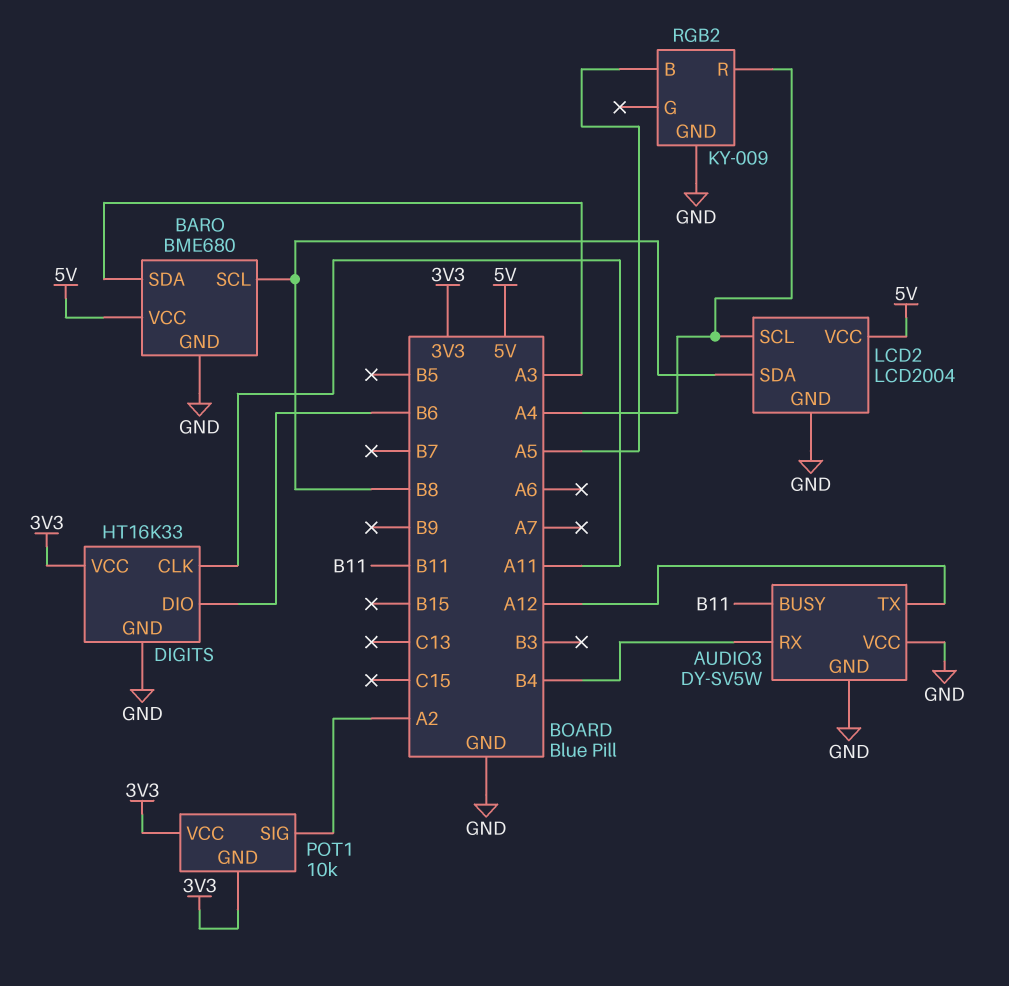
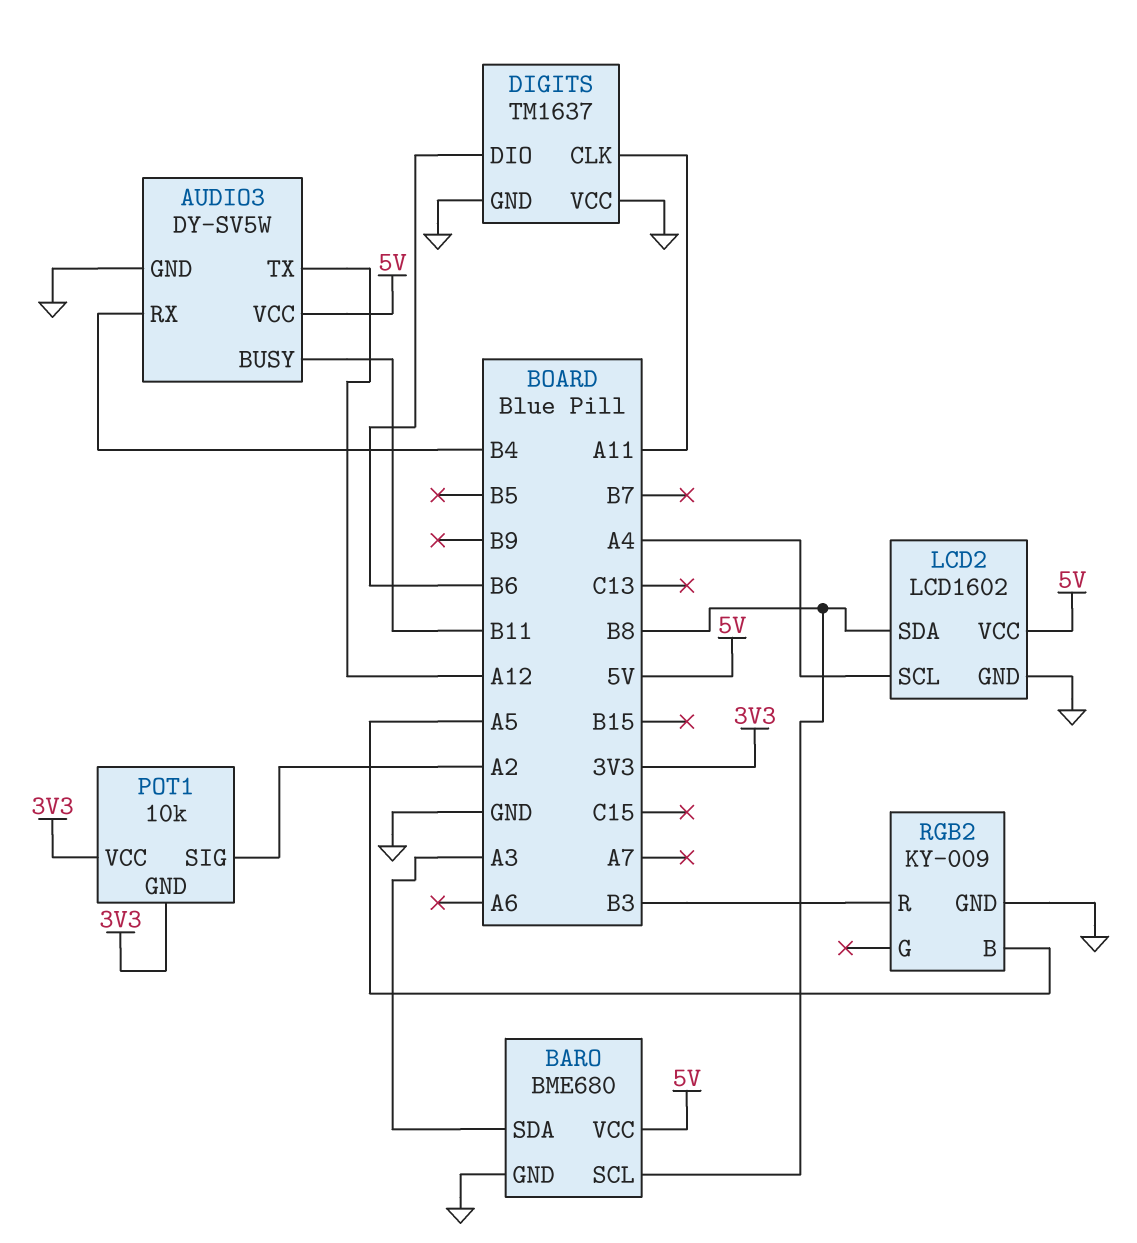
AUDIO3 pin VCC: GND -> 5V
DIGITS: HT16K33 -> TM1637
DIGITS pin VCC: 3V3 -> GND
LCD2: LCD2004 -> LCD1602
RGB2 pin R: A4 -> B3

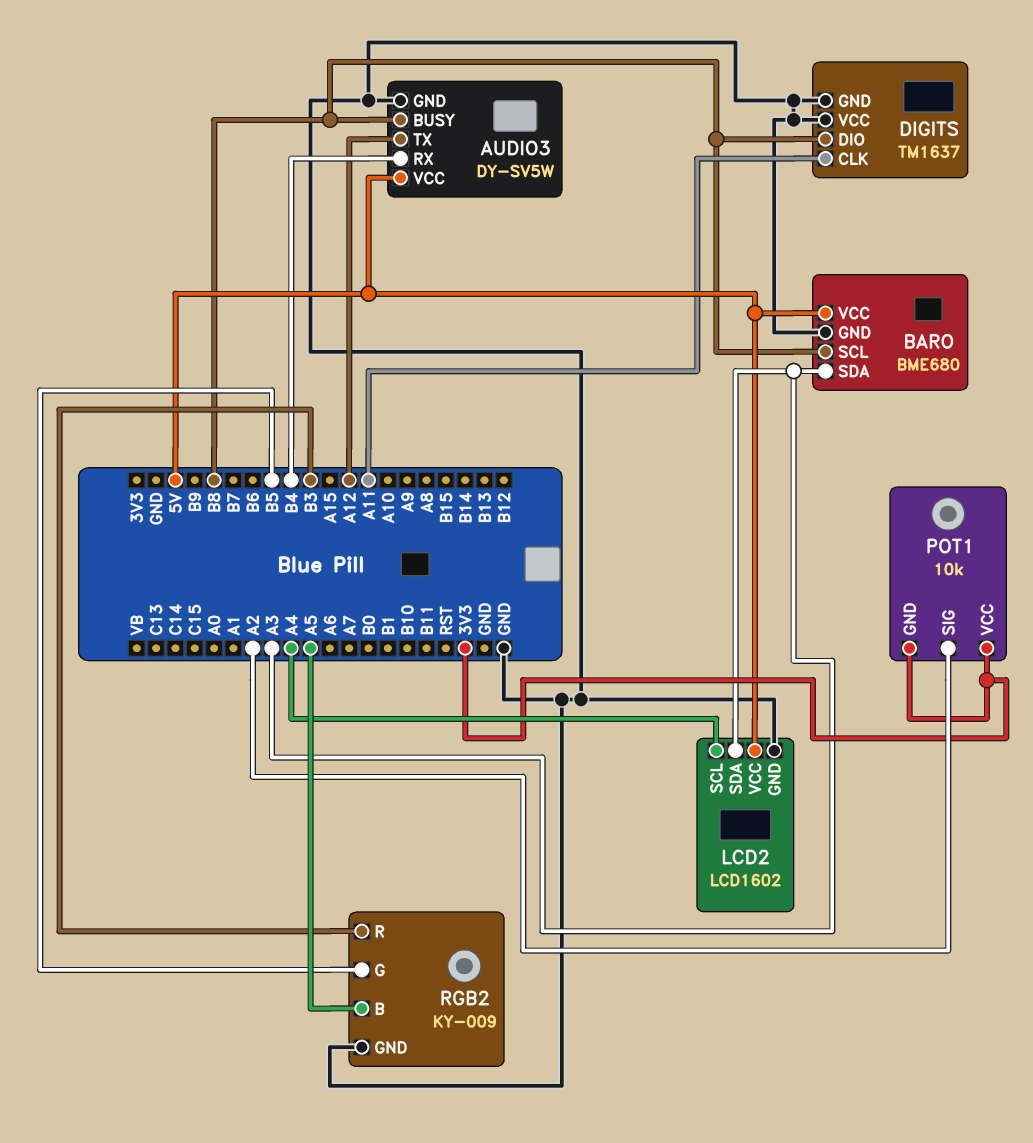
AUDIO3 pin BUSY: B11 -> B8
DIGITS pin DIO: B6 -> B8
LCD2 pin SDA: B8 -> A3
RGB2 pin G: none -> B5

